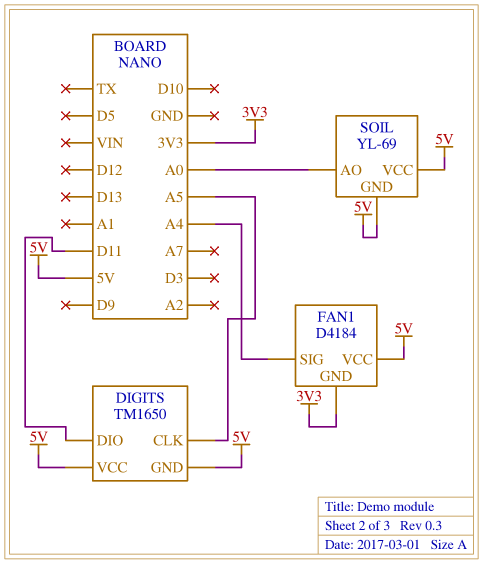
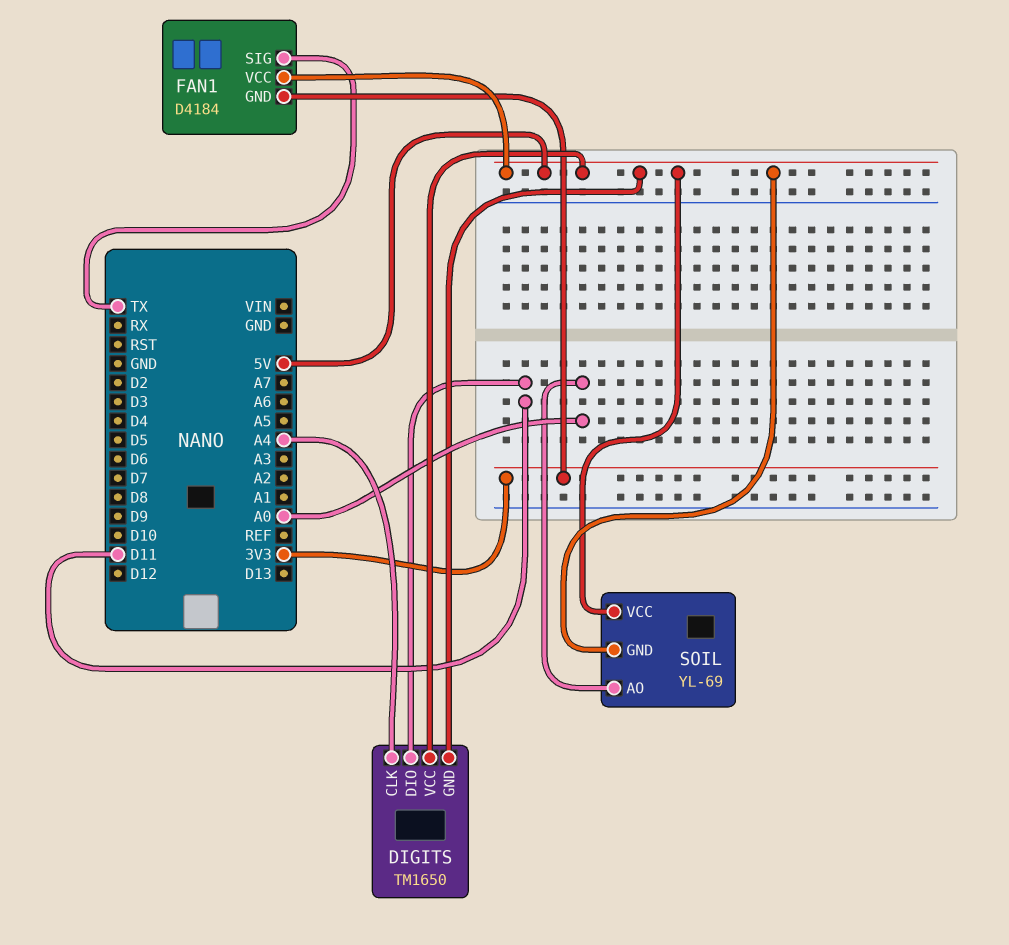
DIGITS pin CLK: A5 -> A4
FAN1 pin SIG: A4 -> TX

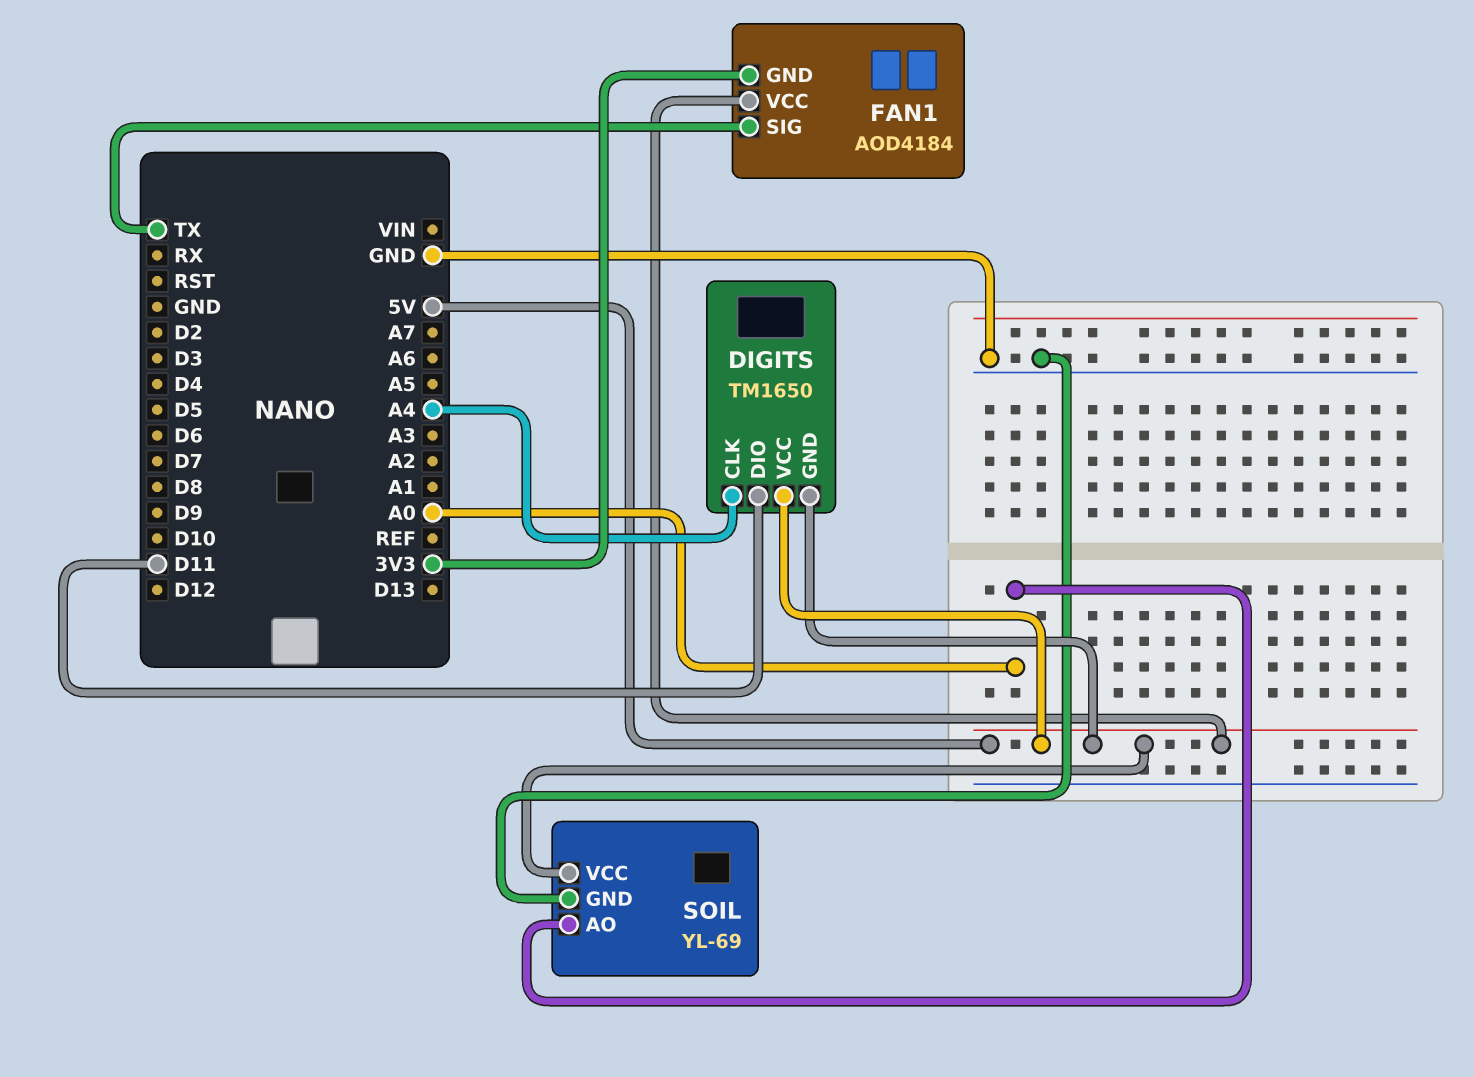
FAN1: D4184 -> AOD4184
SOIL pin GND: 5V -> GND

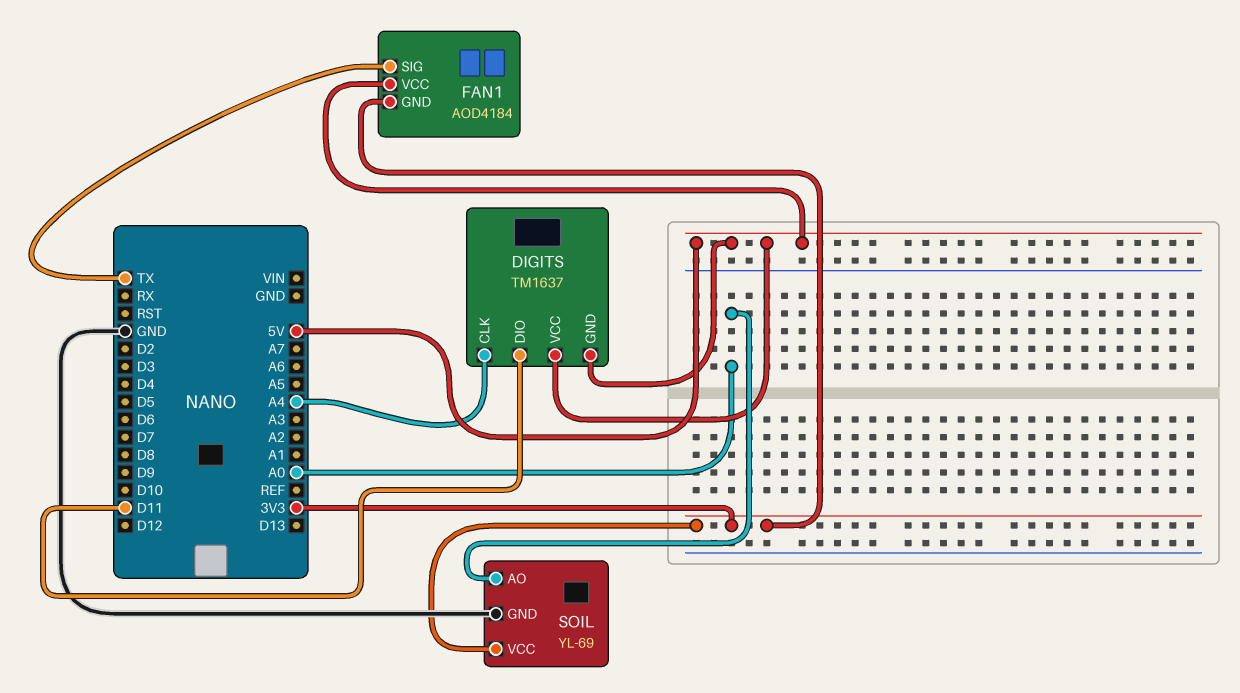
DIGITS: TM1650 -> TM1637
SOIL pin VCC: 5V -> 3V3

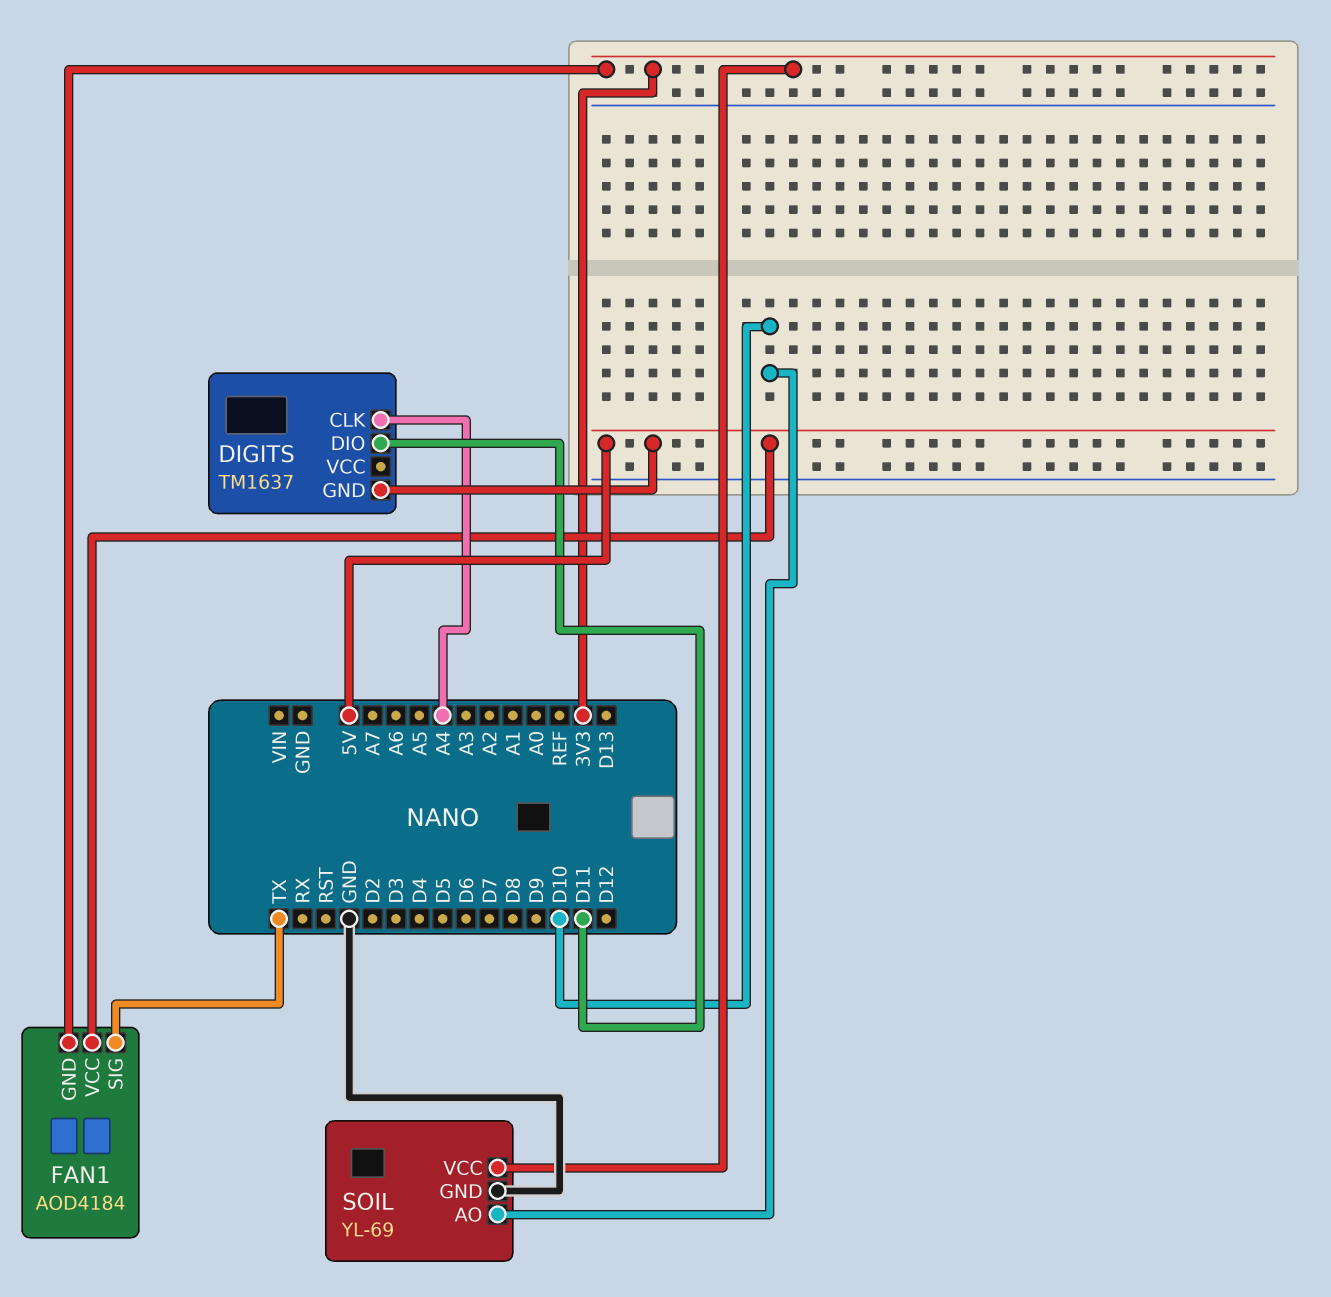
DIGITS pin VCC: 5V -> none
SOIL pin AO: A0 -> D10

